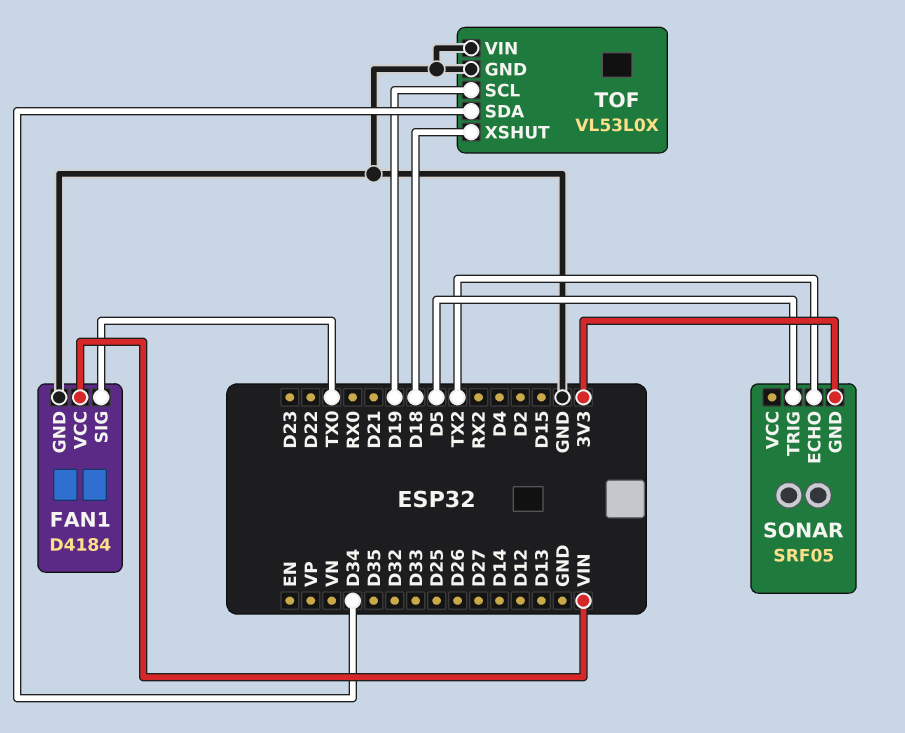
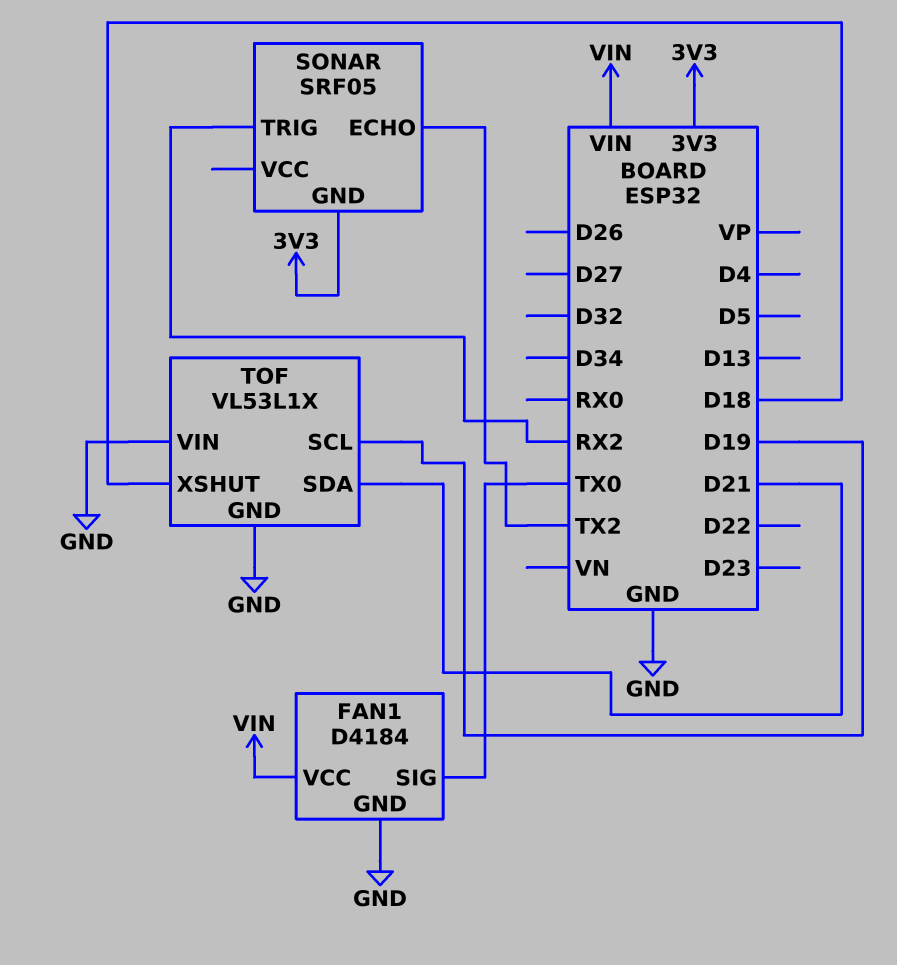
SONAR pin TRIG: D5 -> RX2
TOF: VL53L0X -> VL53L1X
TOF pin SDA: D34 -> D21

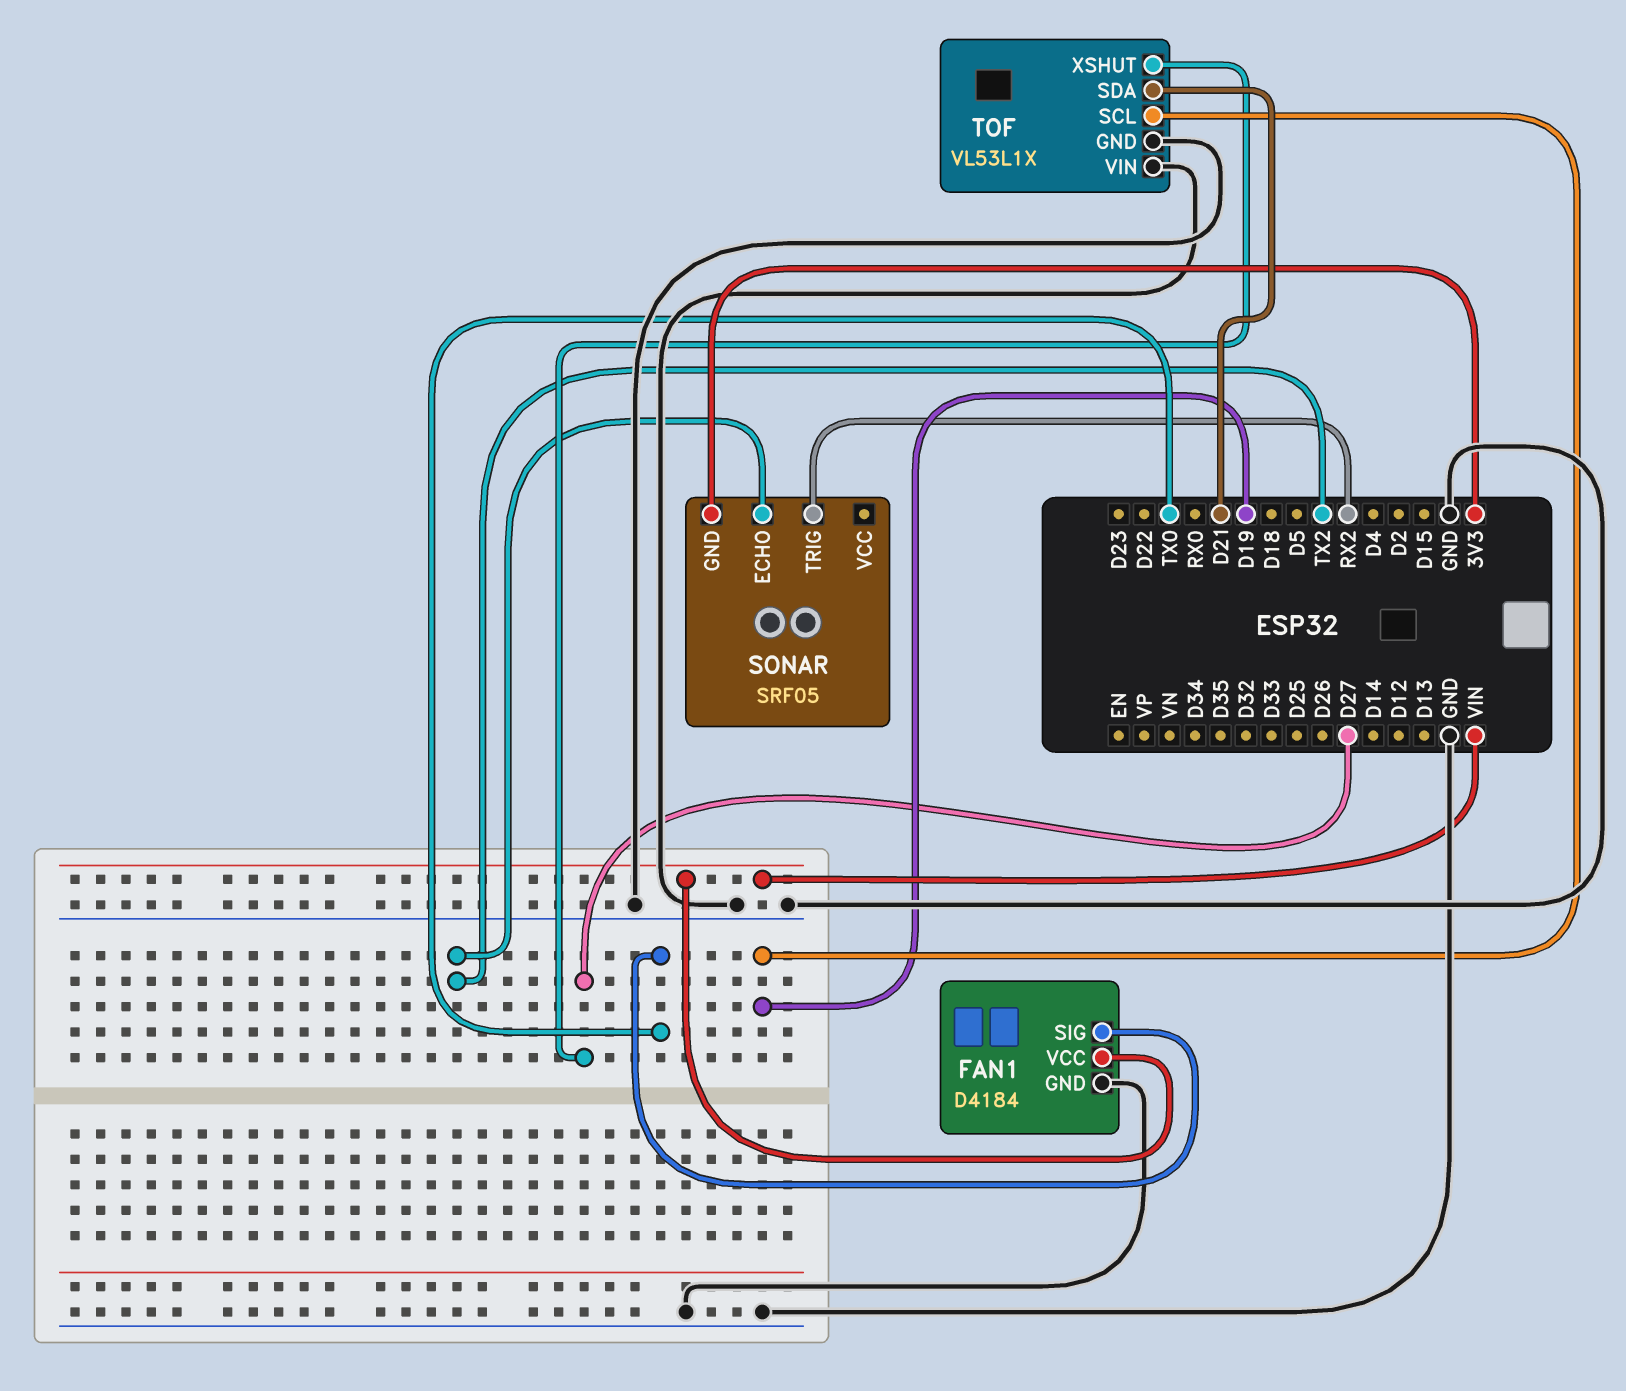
TOF pin XSHUT: D18 -> D27

